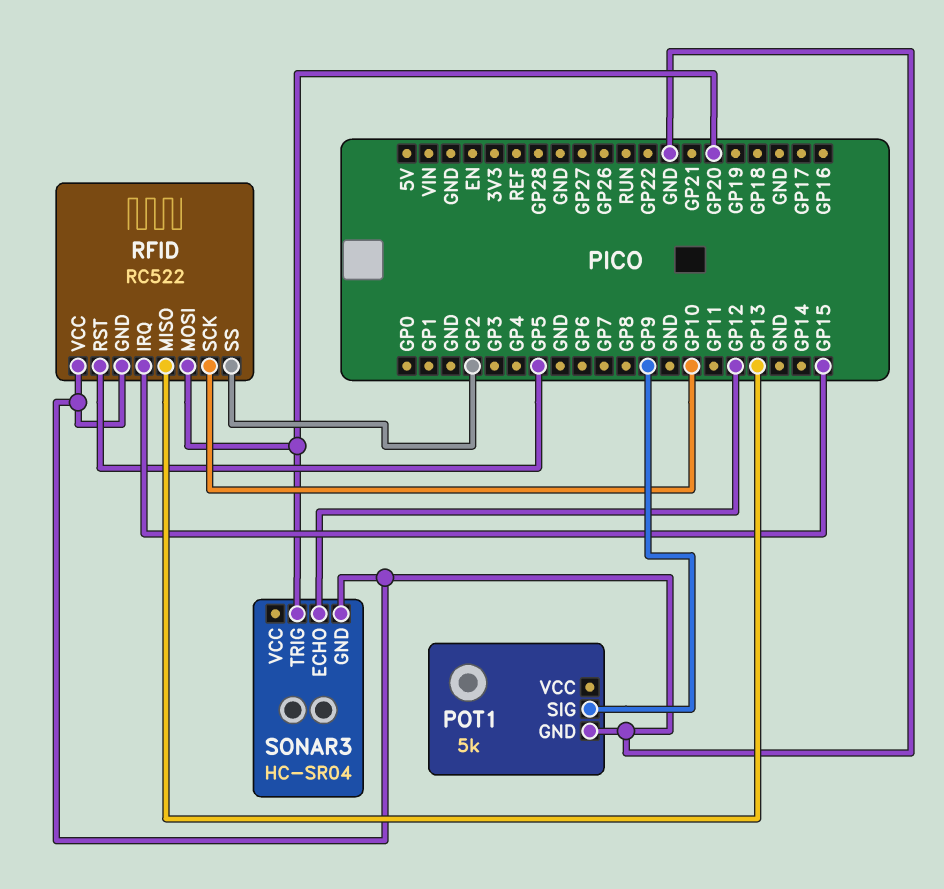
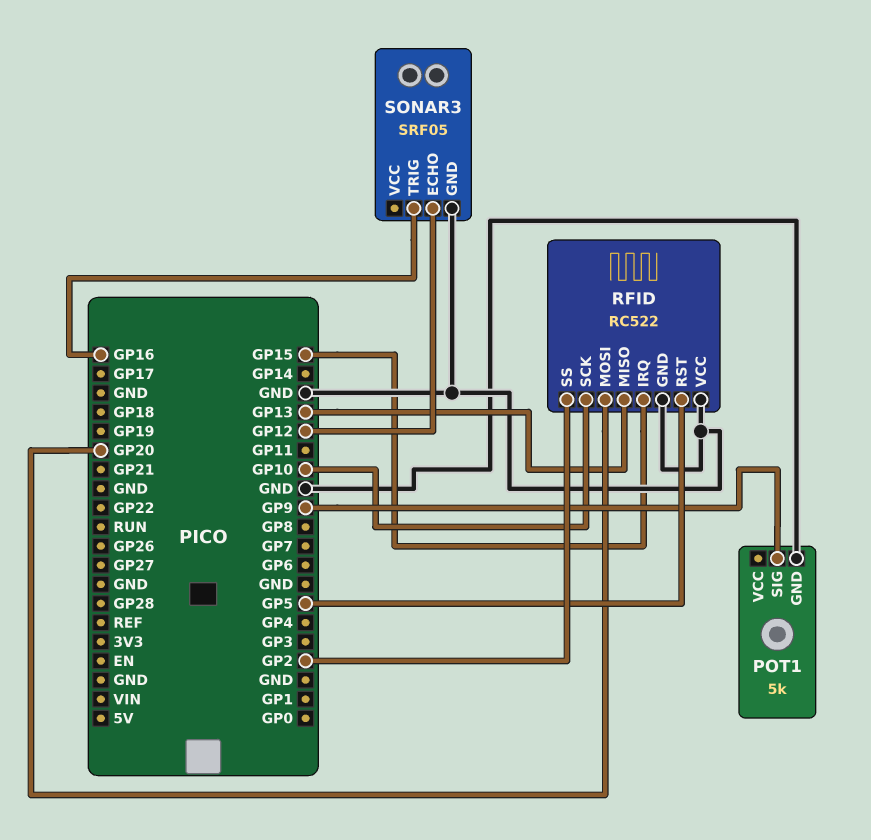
SONAR3: HC-SR04 -> SRF05
SONAR3 pin TRIG: GP20 -> GP16

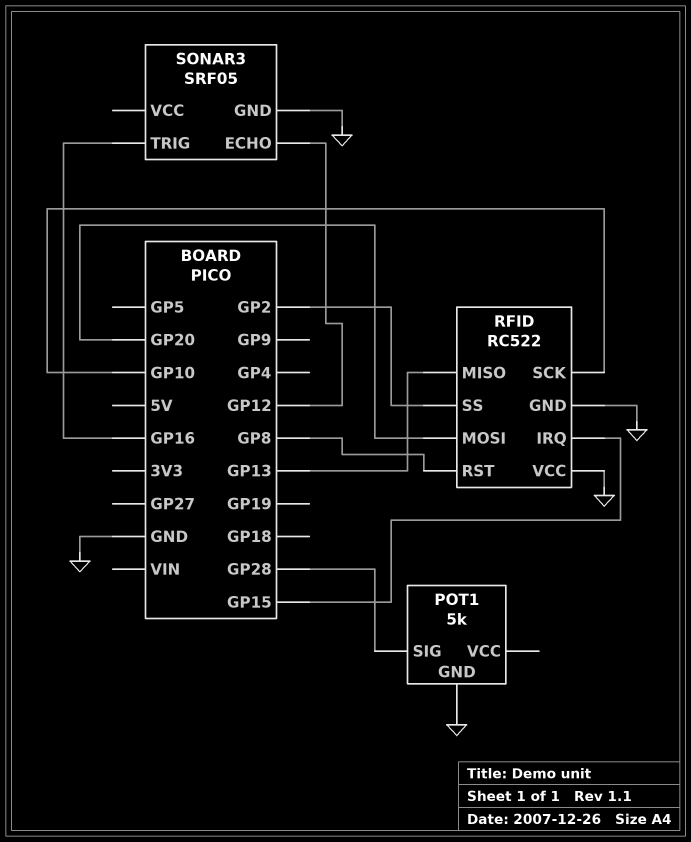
POT1 pin SIG: GP9 -> GP28
RFID pin RST: GP5 -> GP8

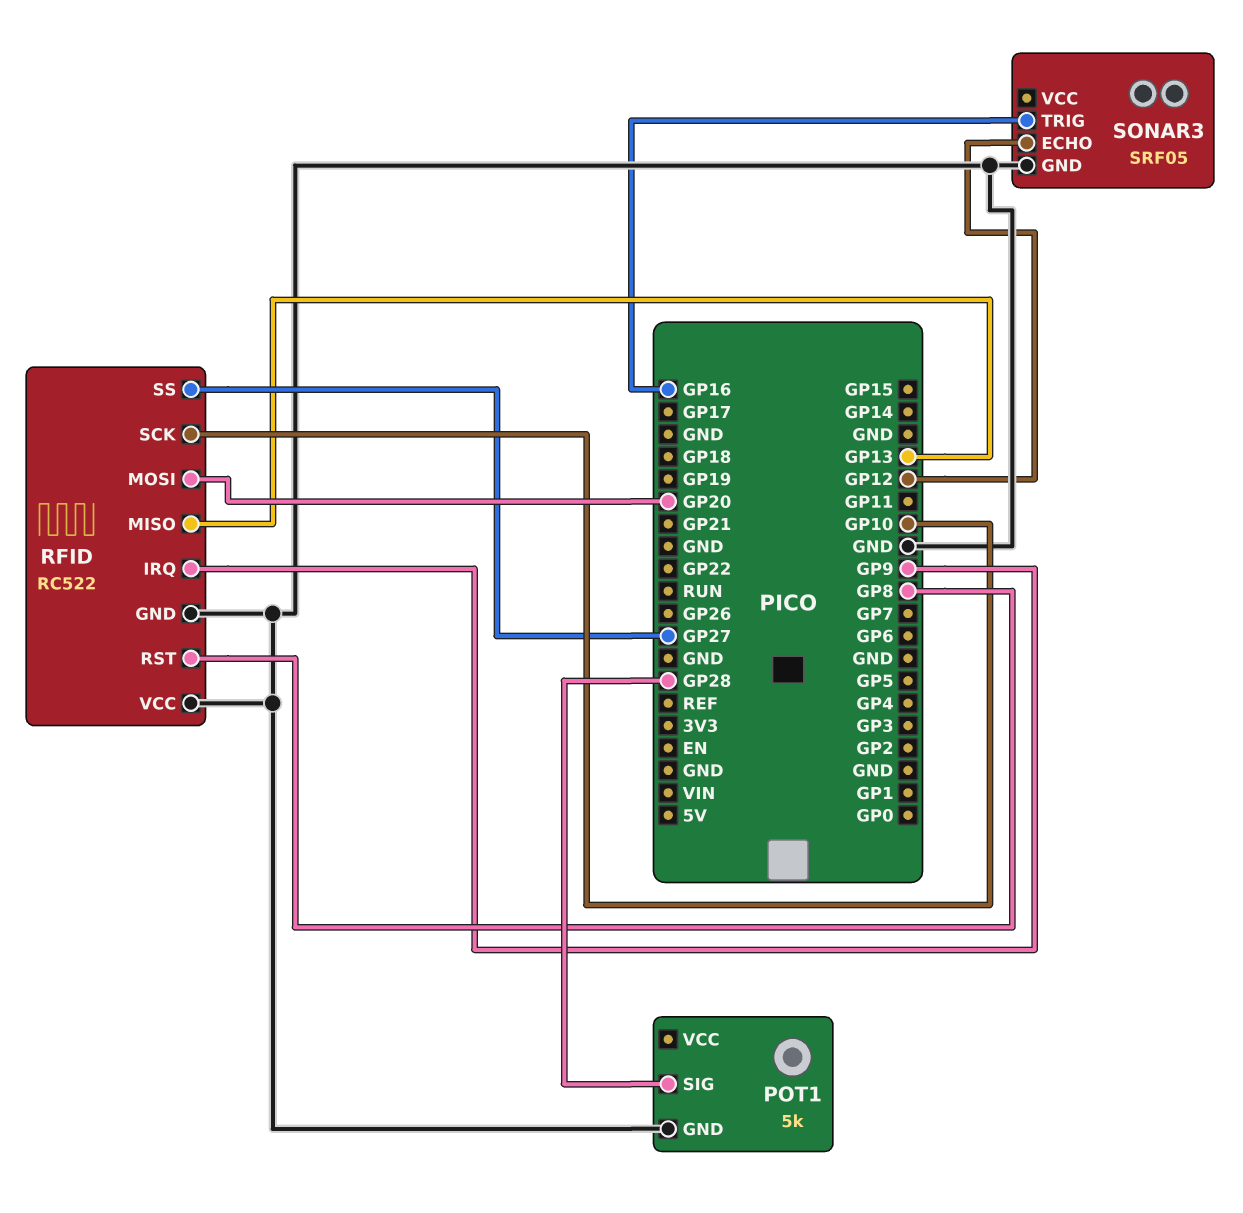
RFID pin IRQ: GP15 -> GP9
RFID pin SS: GP2 -> GP27

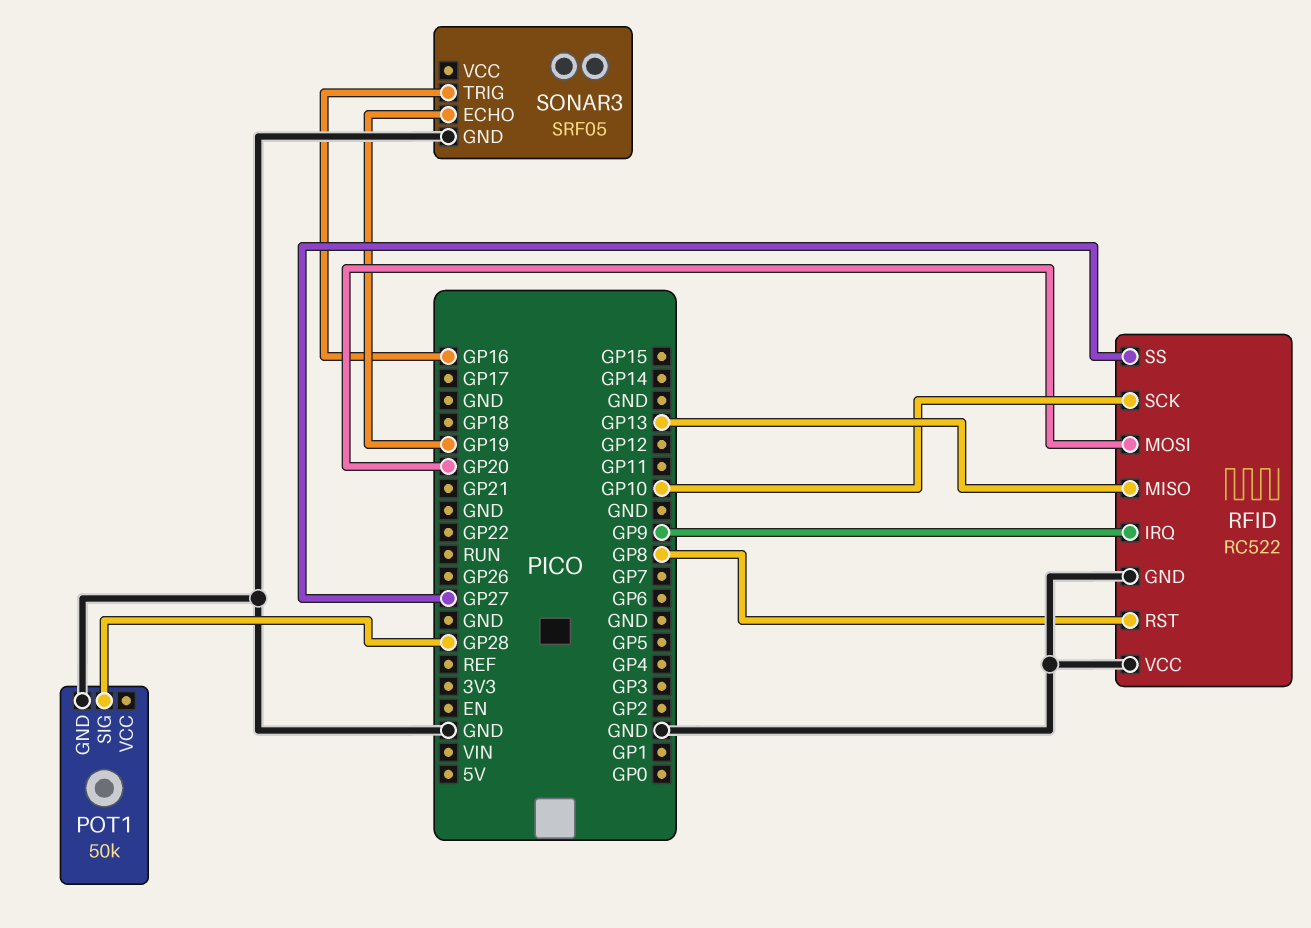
POT1: 5k -> 50k
SONAR3 pin ECHO: GP12 -> GP19

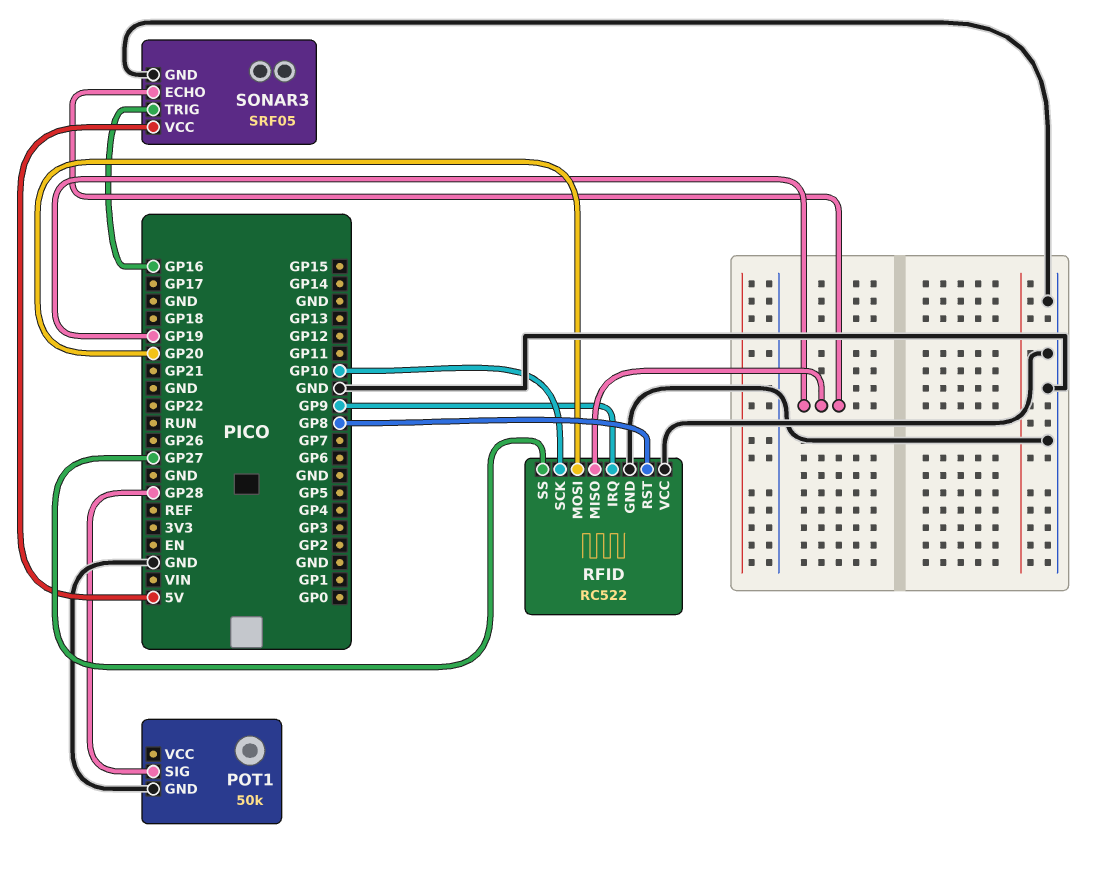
RFID pin MISO: GP13 -> GP19
SONAR3 pin VCC: none -> 5V

